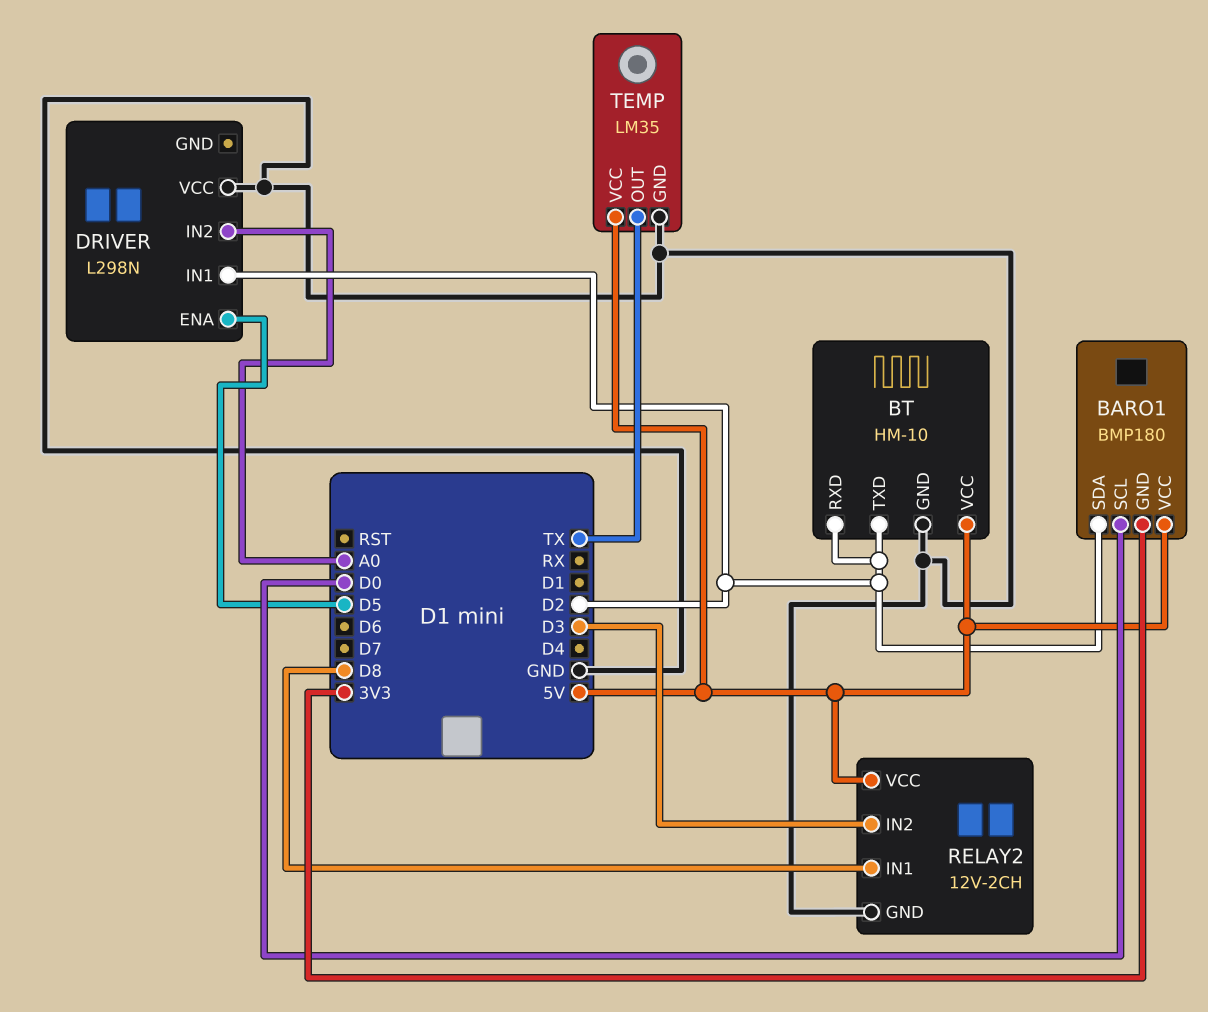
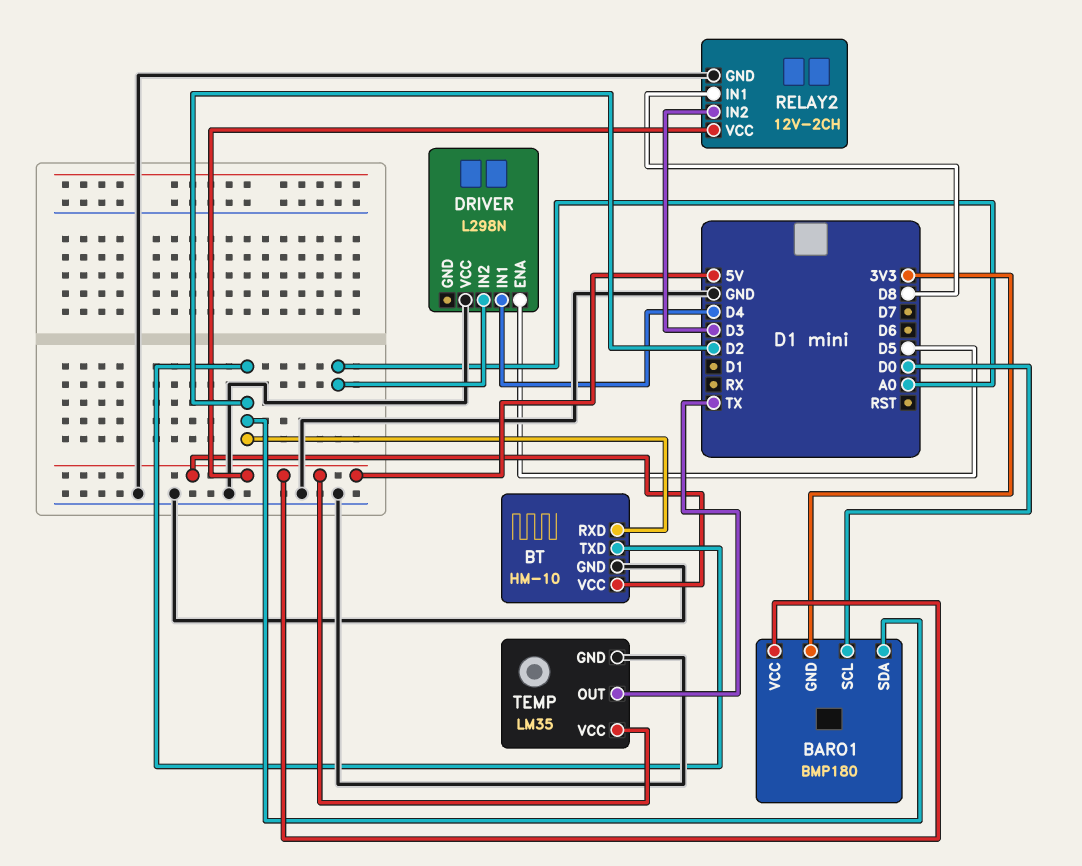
DRIVER pin IN1: D2 -> D4

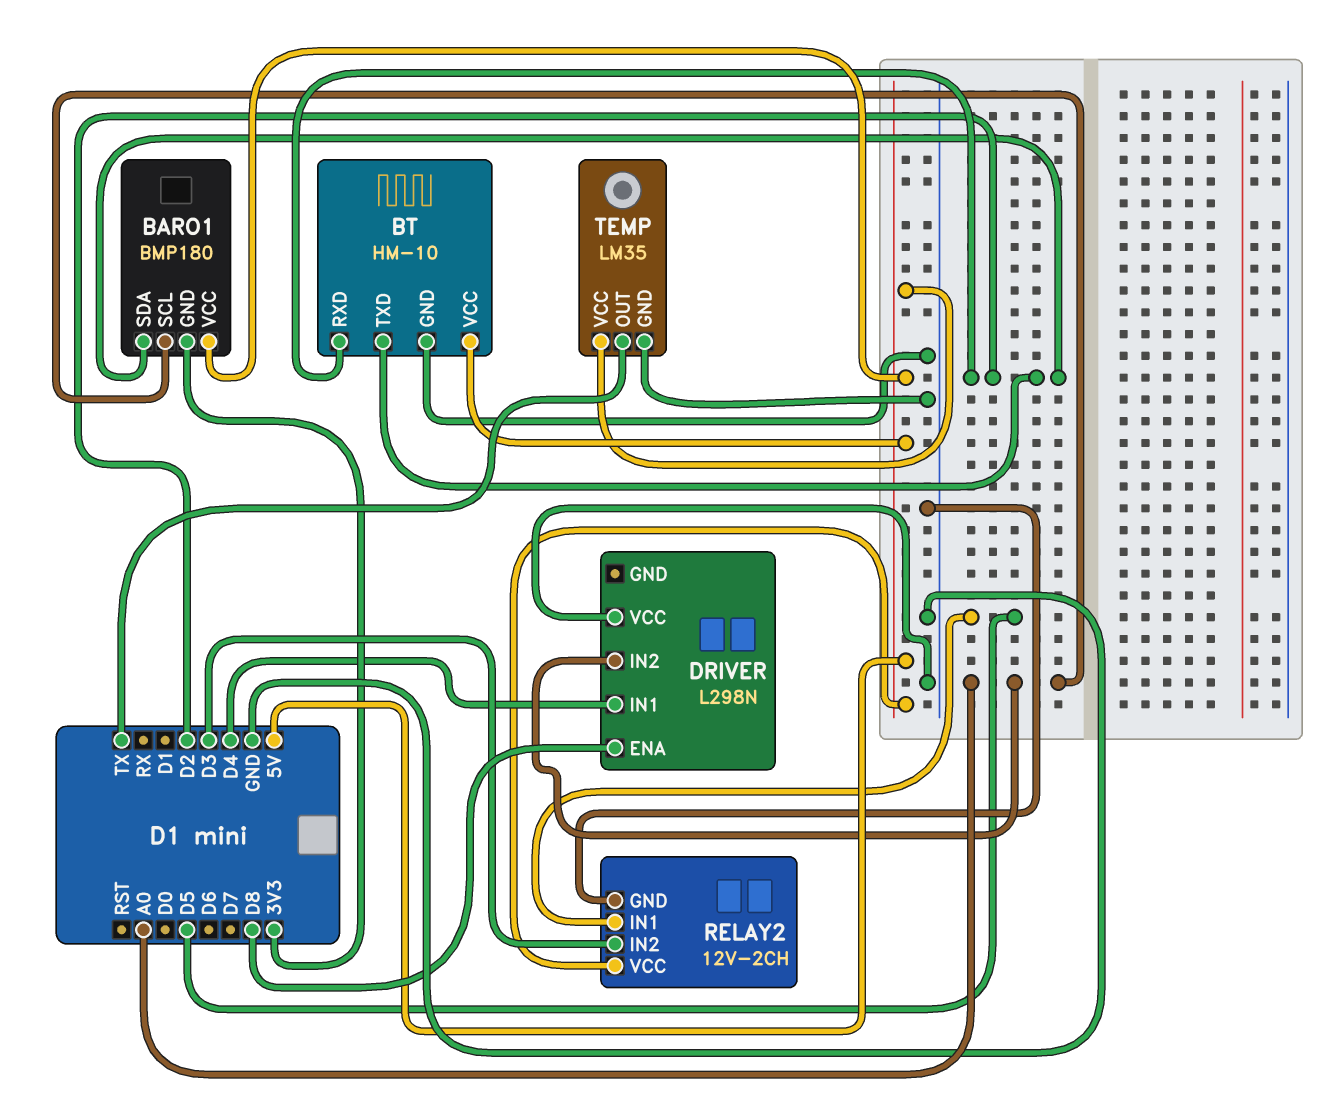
BARO1 pin SCL: D0 -> A0
DRIVER pin ENA: D5 -> D8
RELAY2 pin IN1: D8 -> D5

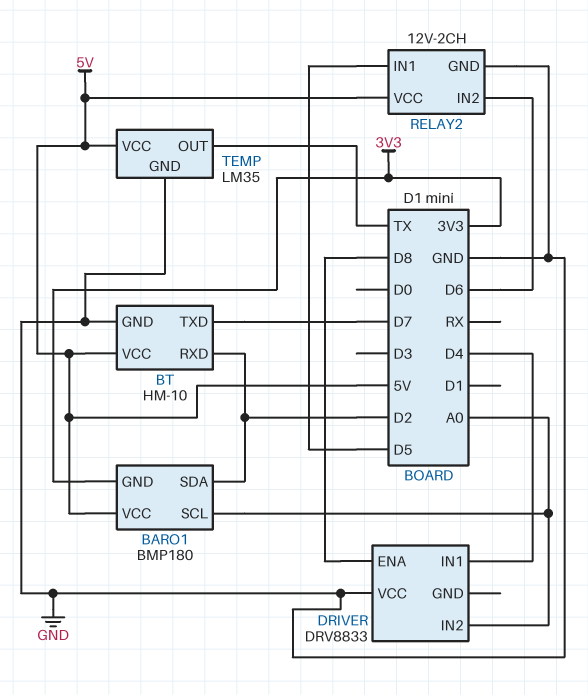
BT pin TXD: D2 -> D7
DRIVER: L298N -> DRV8833
RELAY2 pin IN2: D3 -> D6

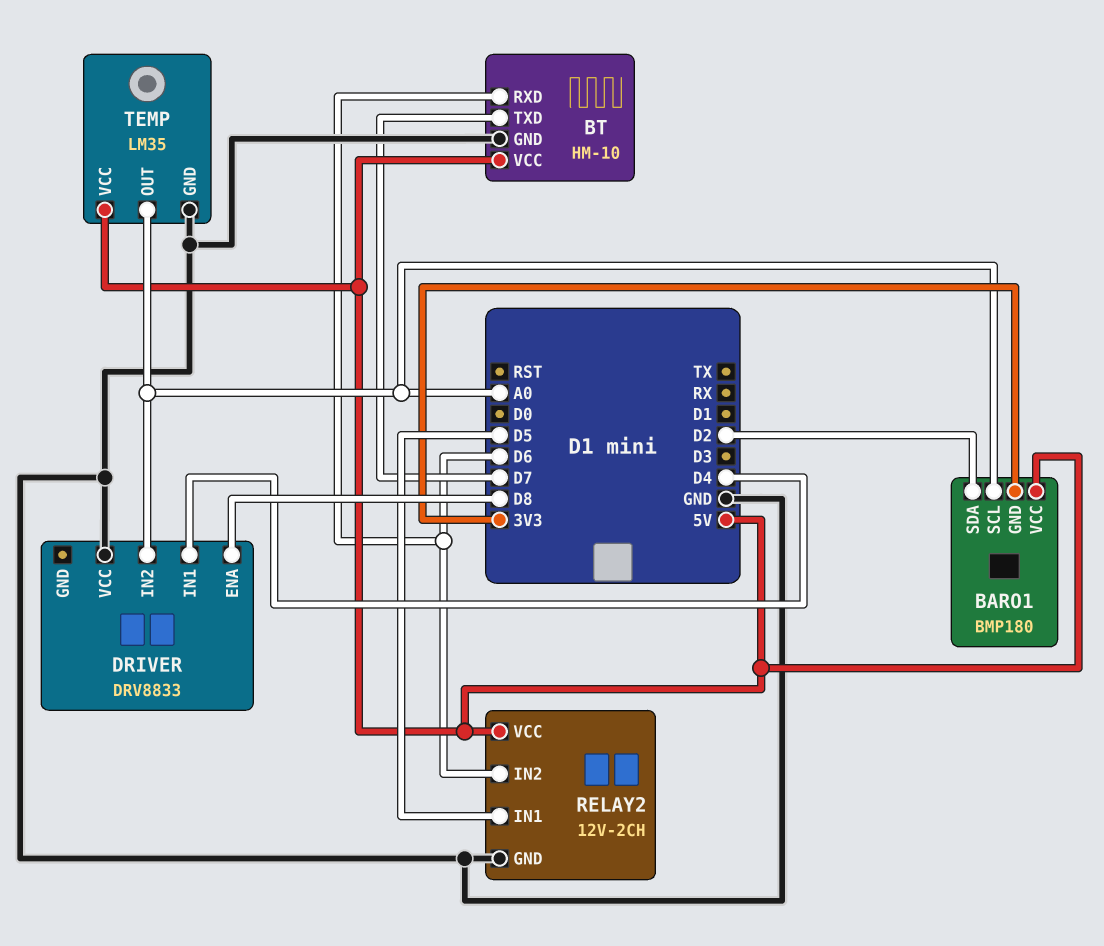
BT pin RXD: D2 -> D6
TEMP pin OUT: TX -> A0

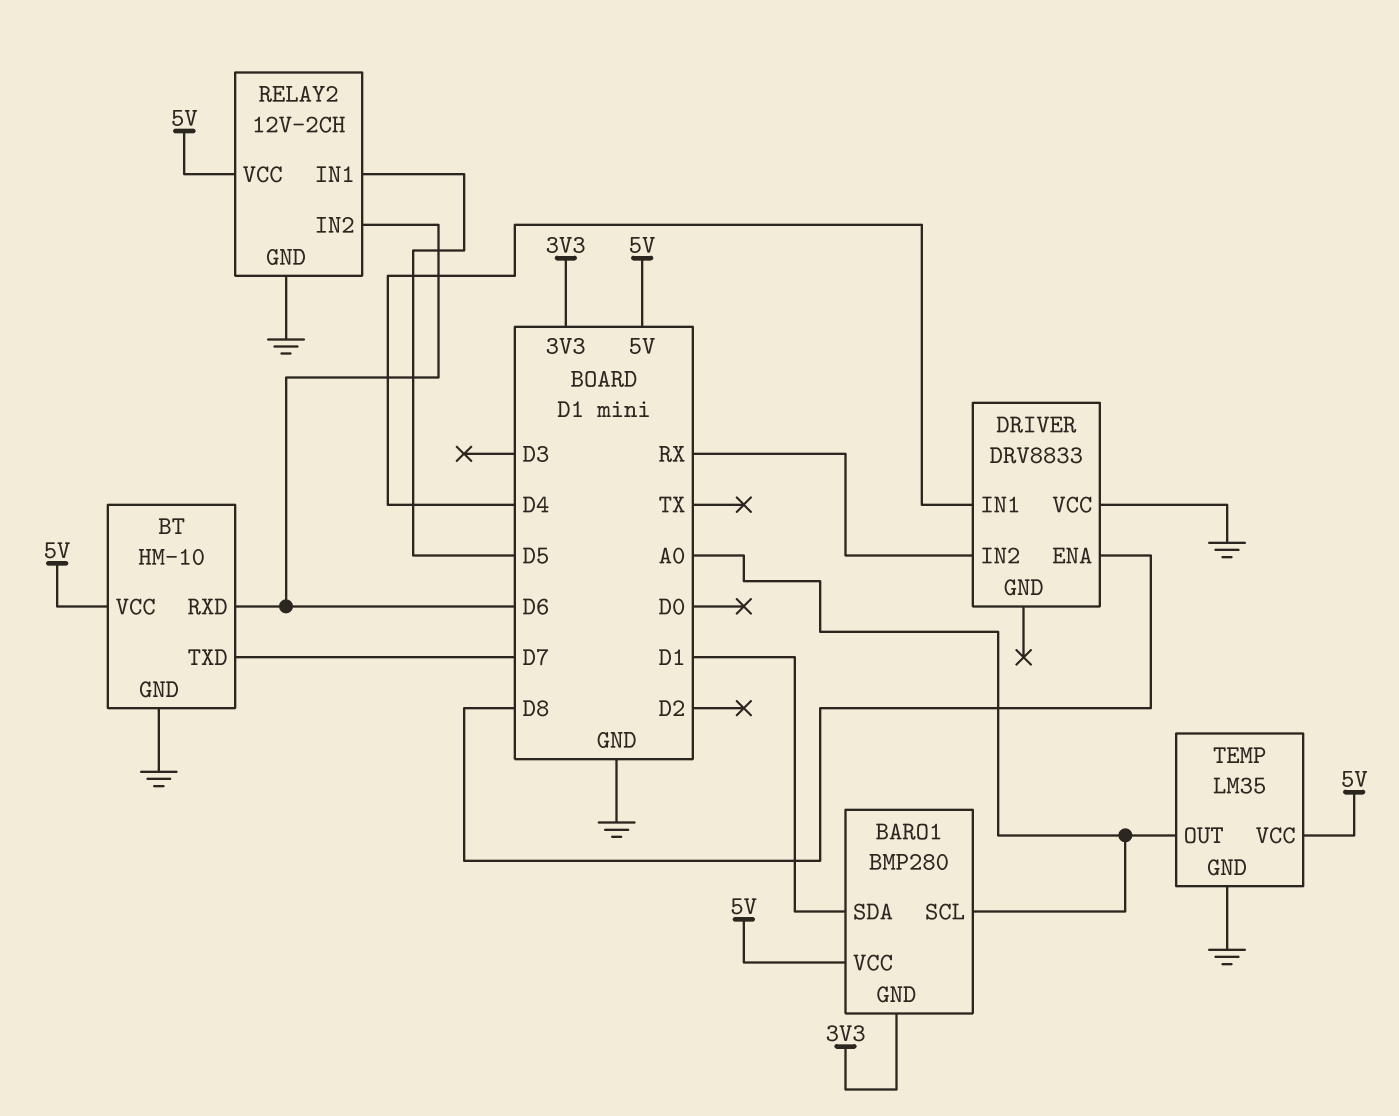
BARO1: BMP180 -> BMP280
BARO1 pin SDA: D2 -> D1
DRIVER pin IN2: A0 -> RX

